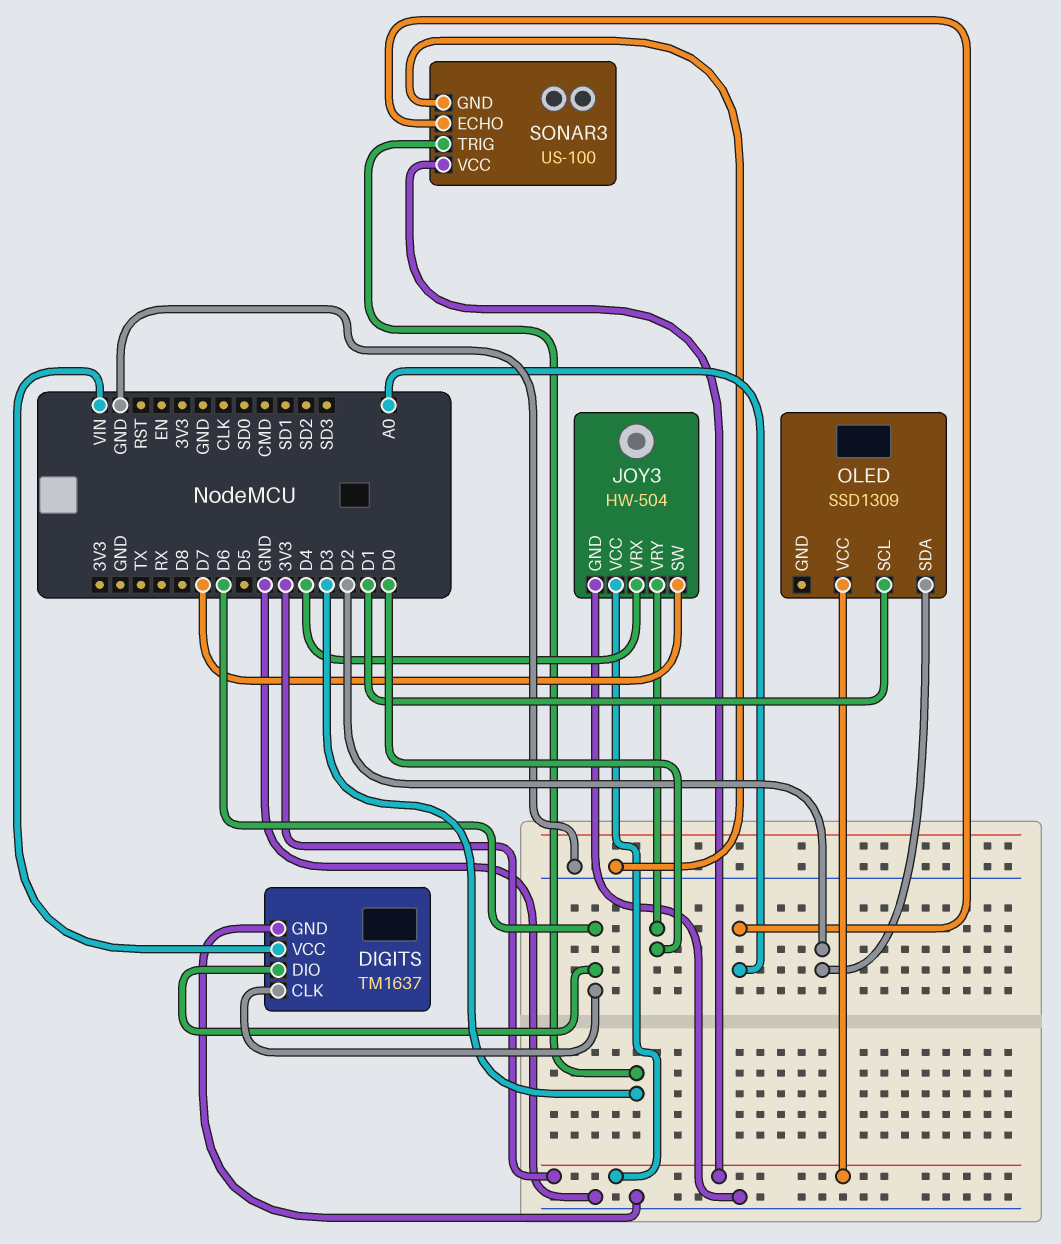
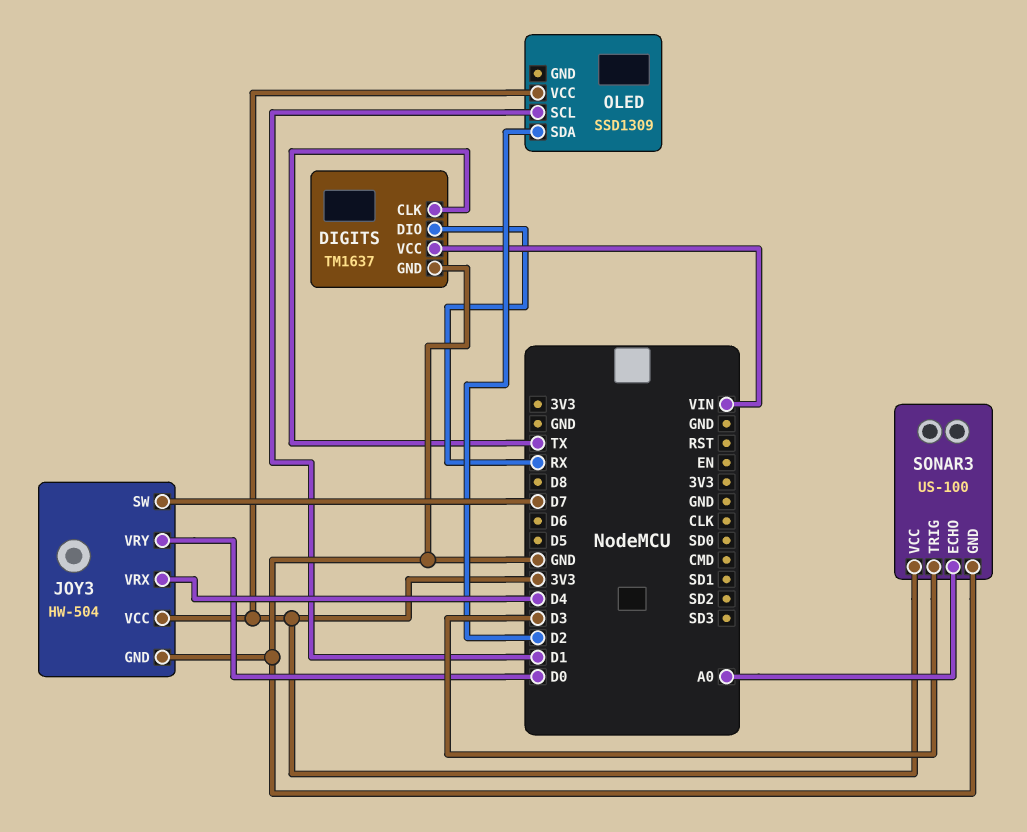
DIGITS pin CLK: D6 -> TX
DIGITS pin DIO: D6 -> RX

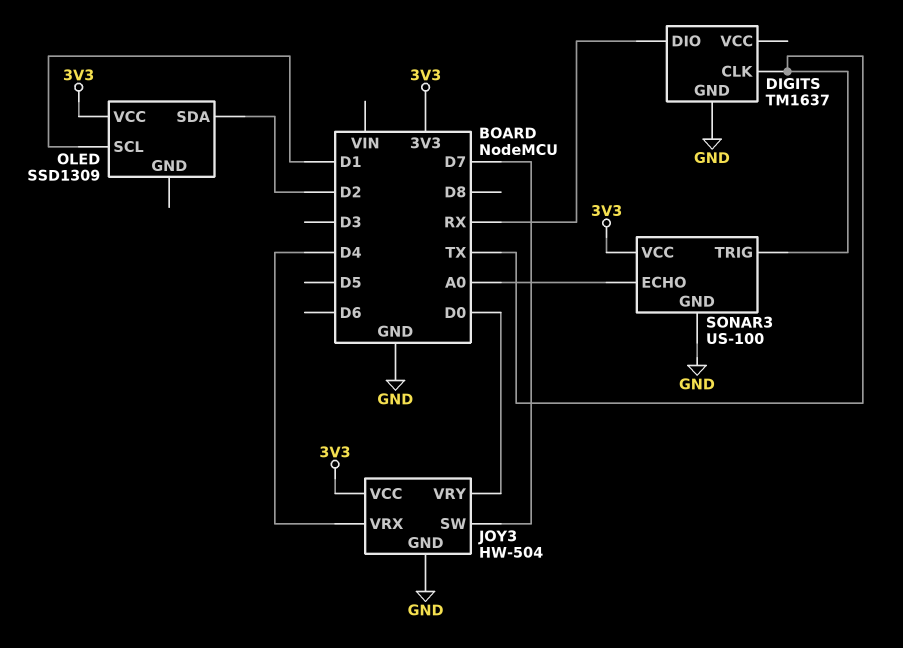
DIGITS pin VCC: VIN -> none
SONAR3 pin TRIG: D3 -> TX

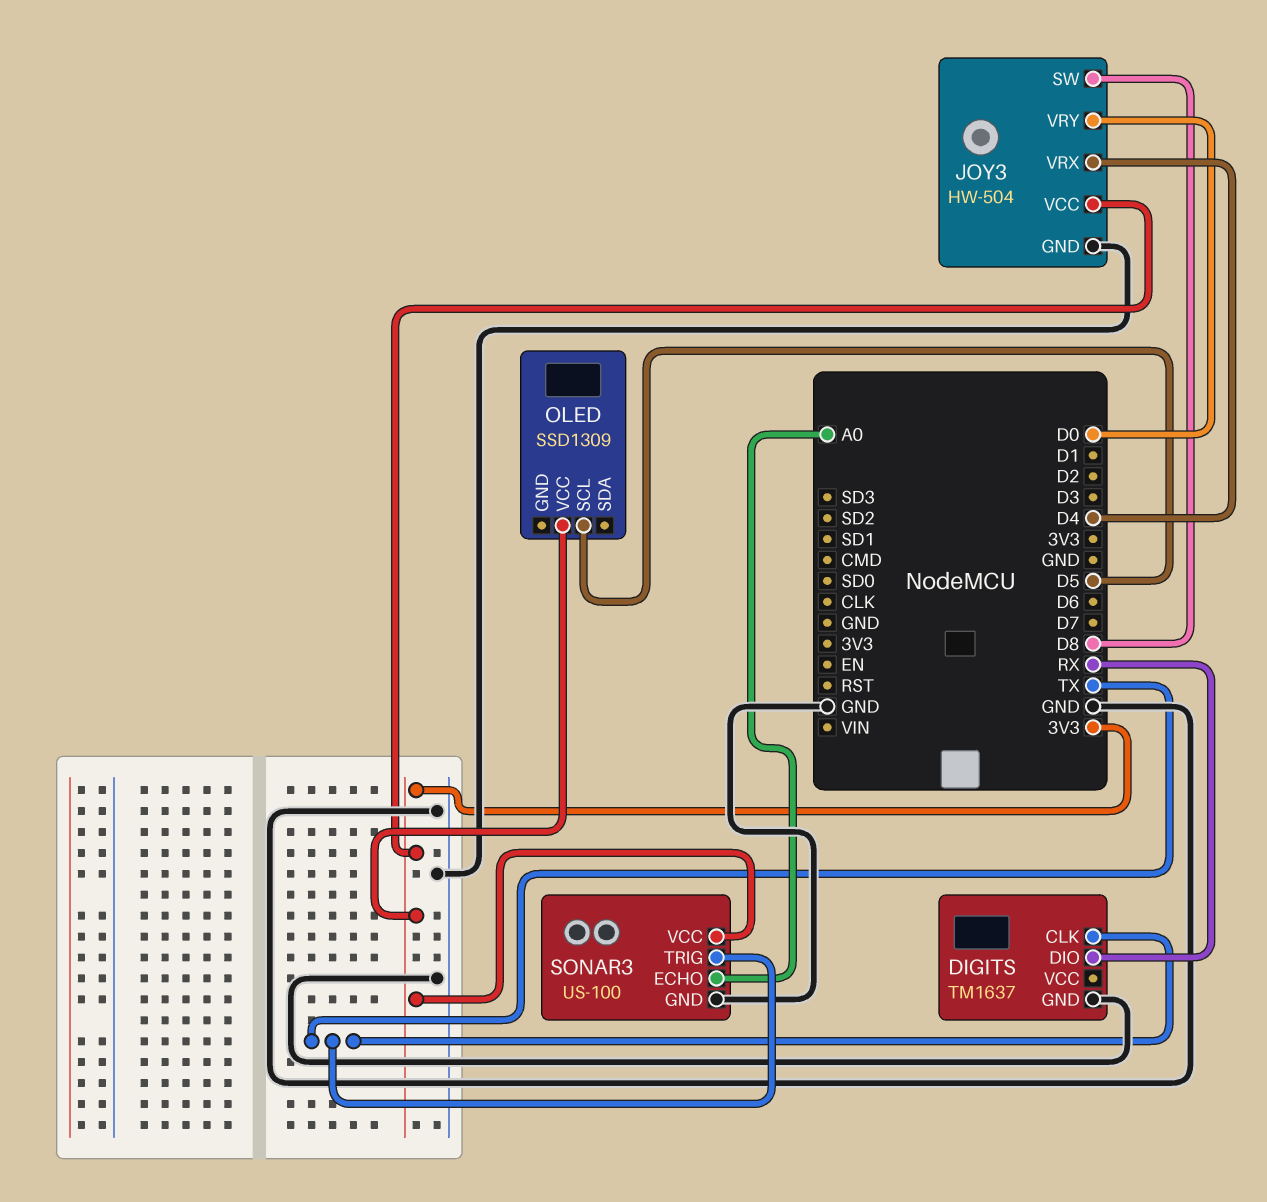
JOY3 pin SW: D7 -> D8
OLED pin SCL: D1 -> D5
OLED pin SDA: D2 -> none

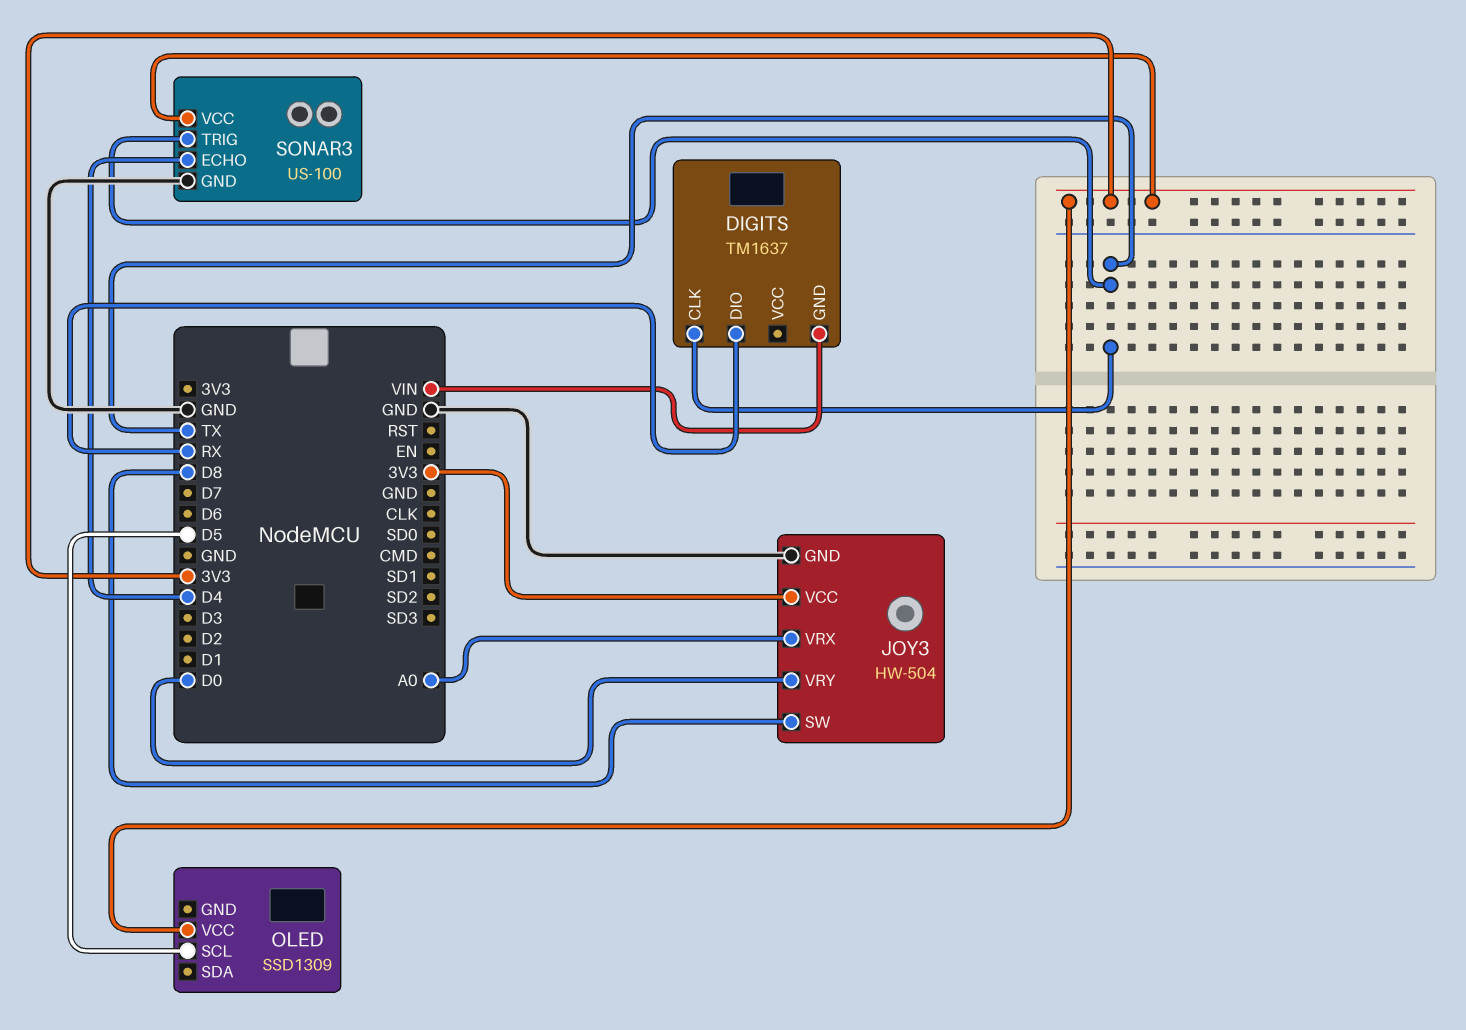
DIGITS pin GND: GND -> VIN
JOY3 pin VRX: D4 -> A0
SONAR3 pin ECHO: A0 -> D4

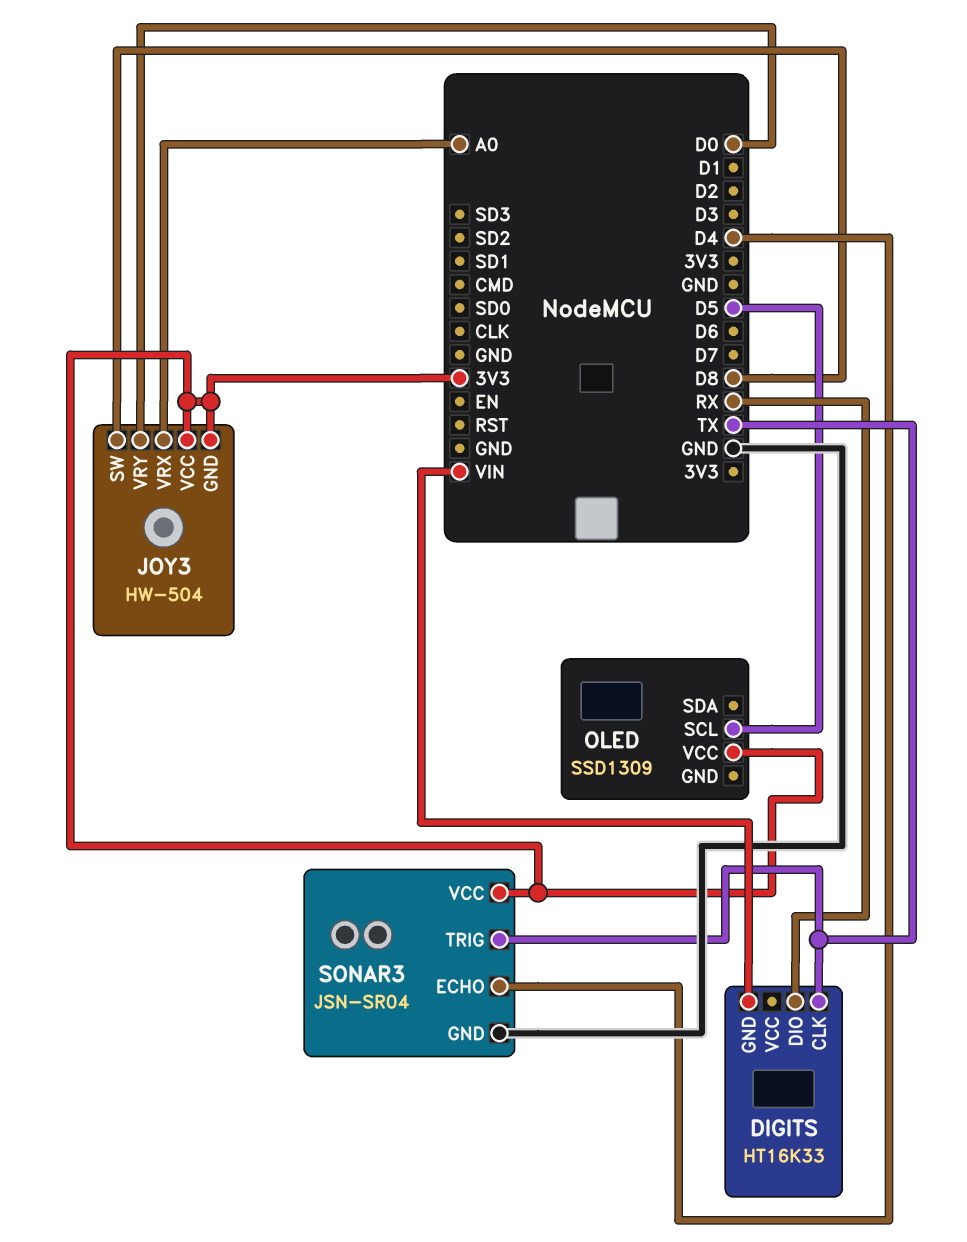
DIGITS: TM1637 -> HT16K33
JOY3 pin GND: GND -> 3V3
SONAR3: US-100 -> JSN-SR04

